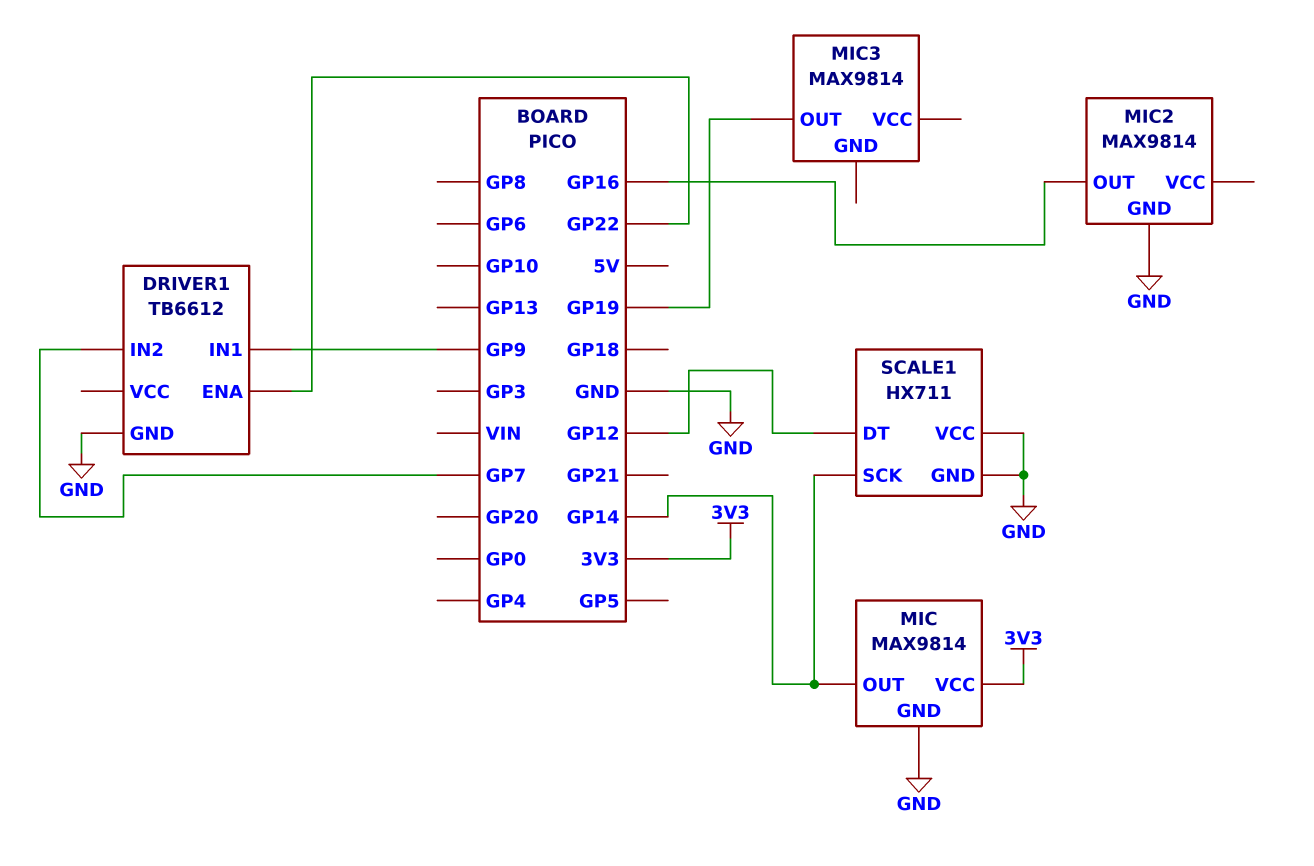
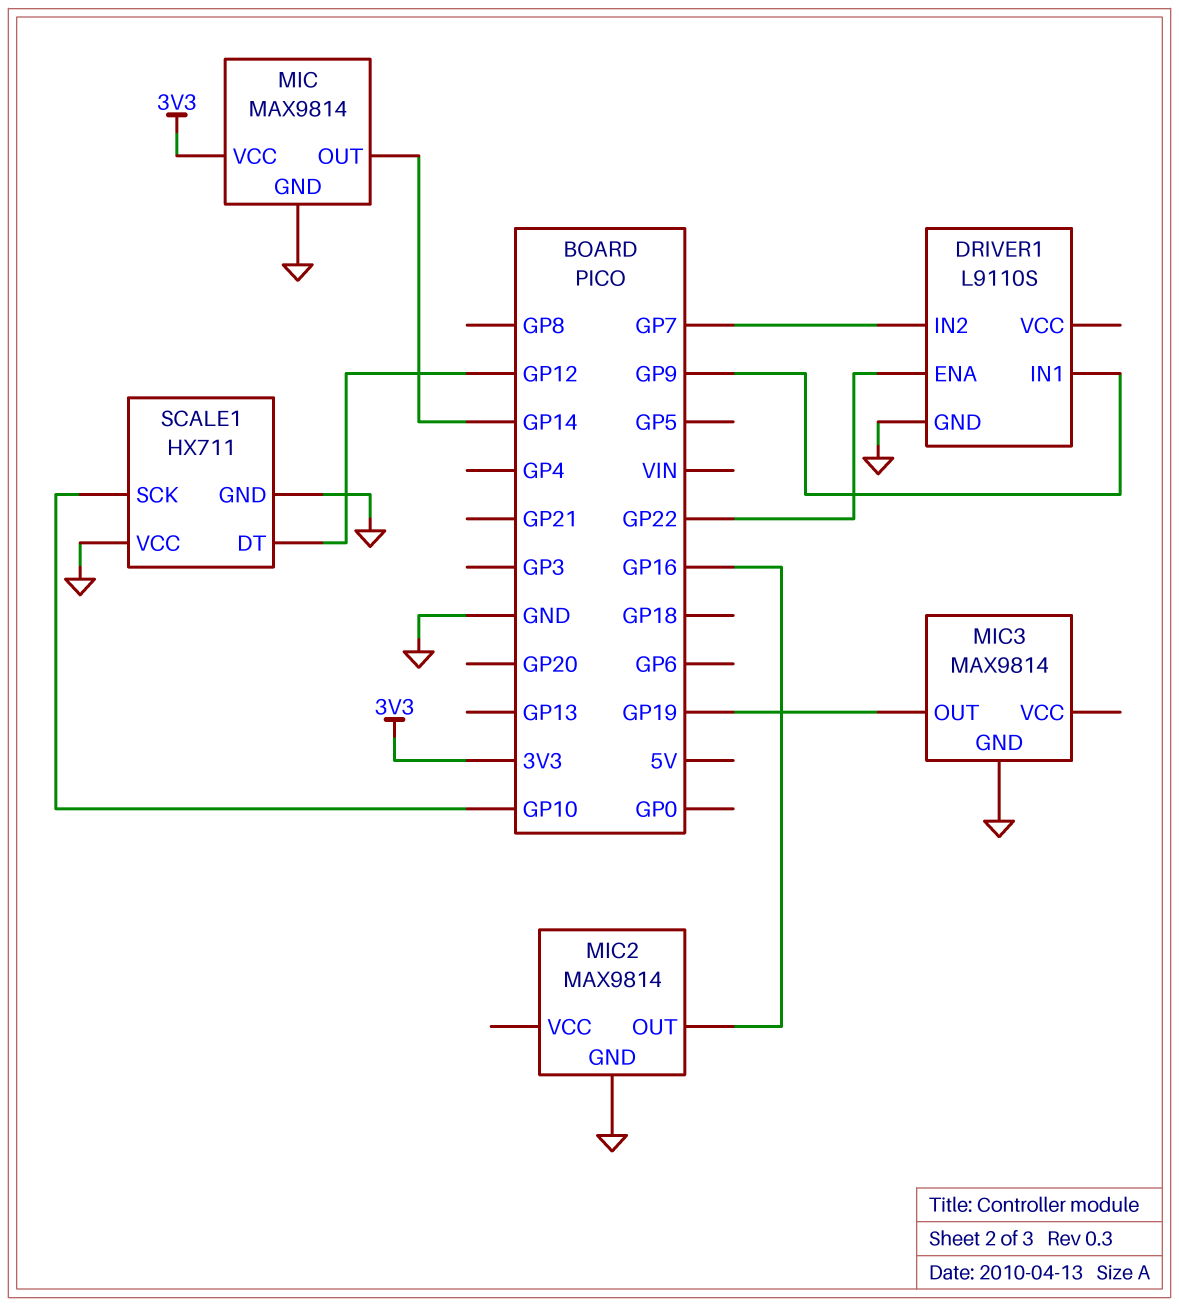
DRIVER1: TB6612 -> L9110S
MIC3 pin GND: none -> GND
SCALE1 pin SCK: GP14 -> GP10

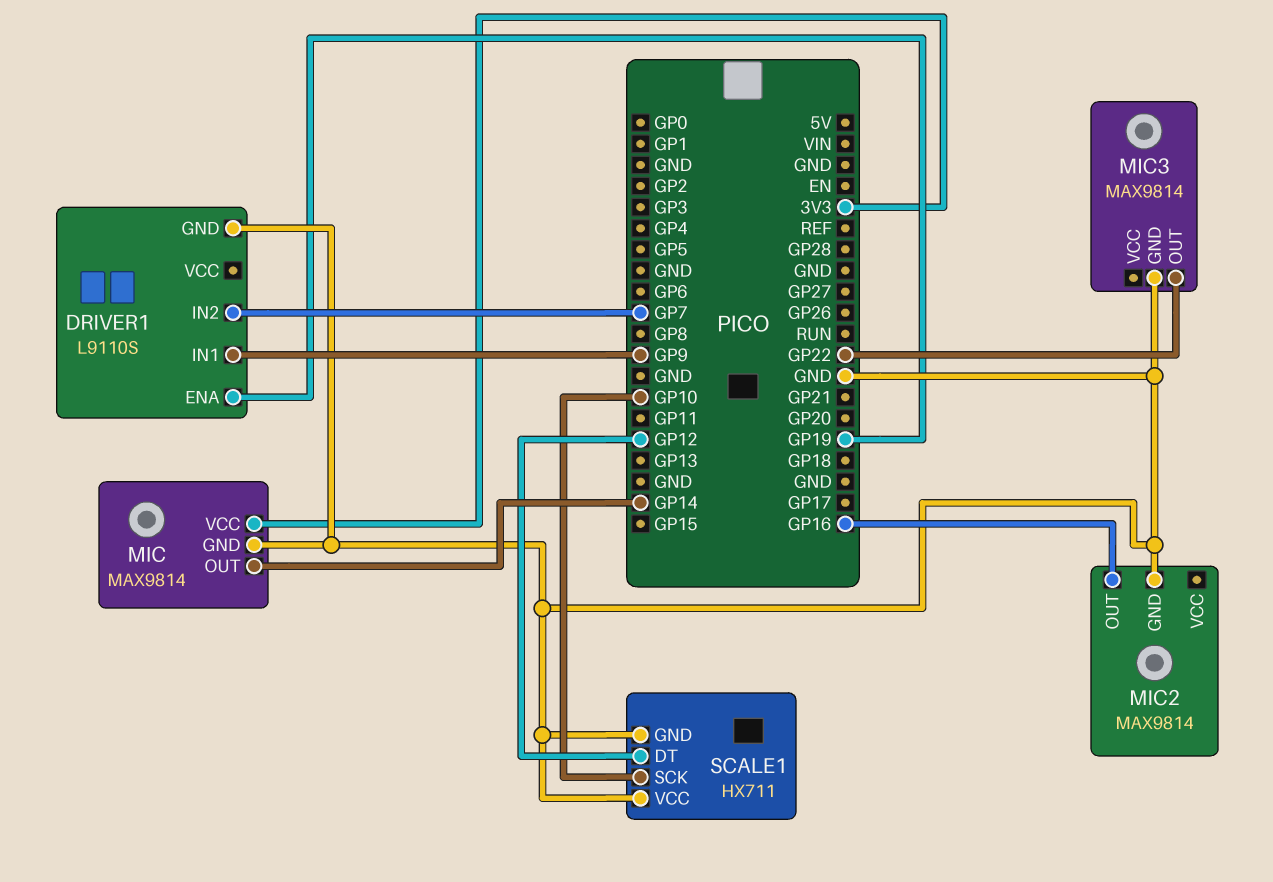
DRIVER1 pin ENA: GP22 -> GP19
MIC3 pin OUT: GP19 -> GP22

